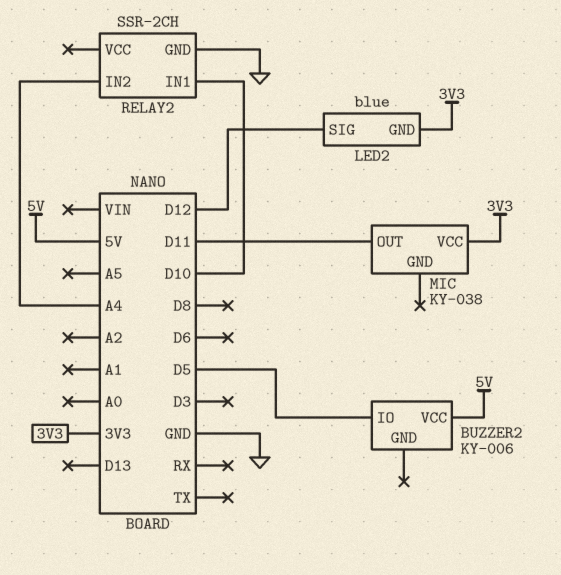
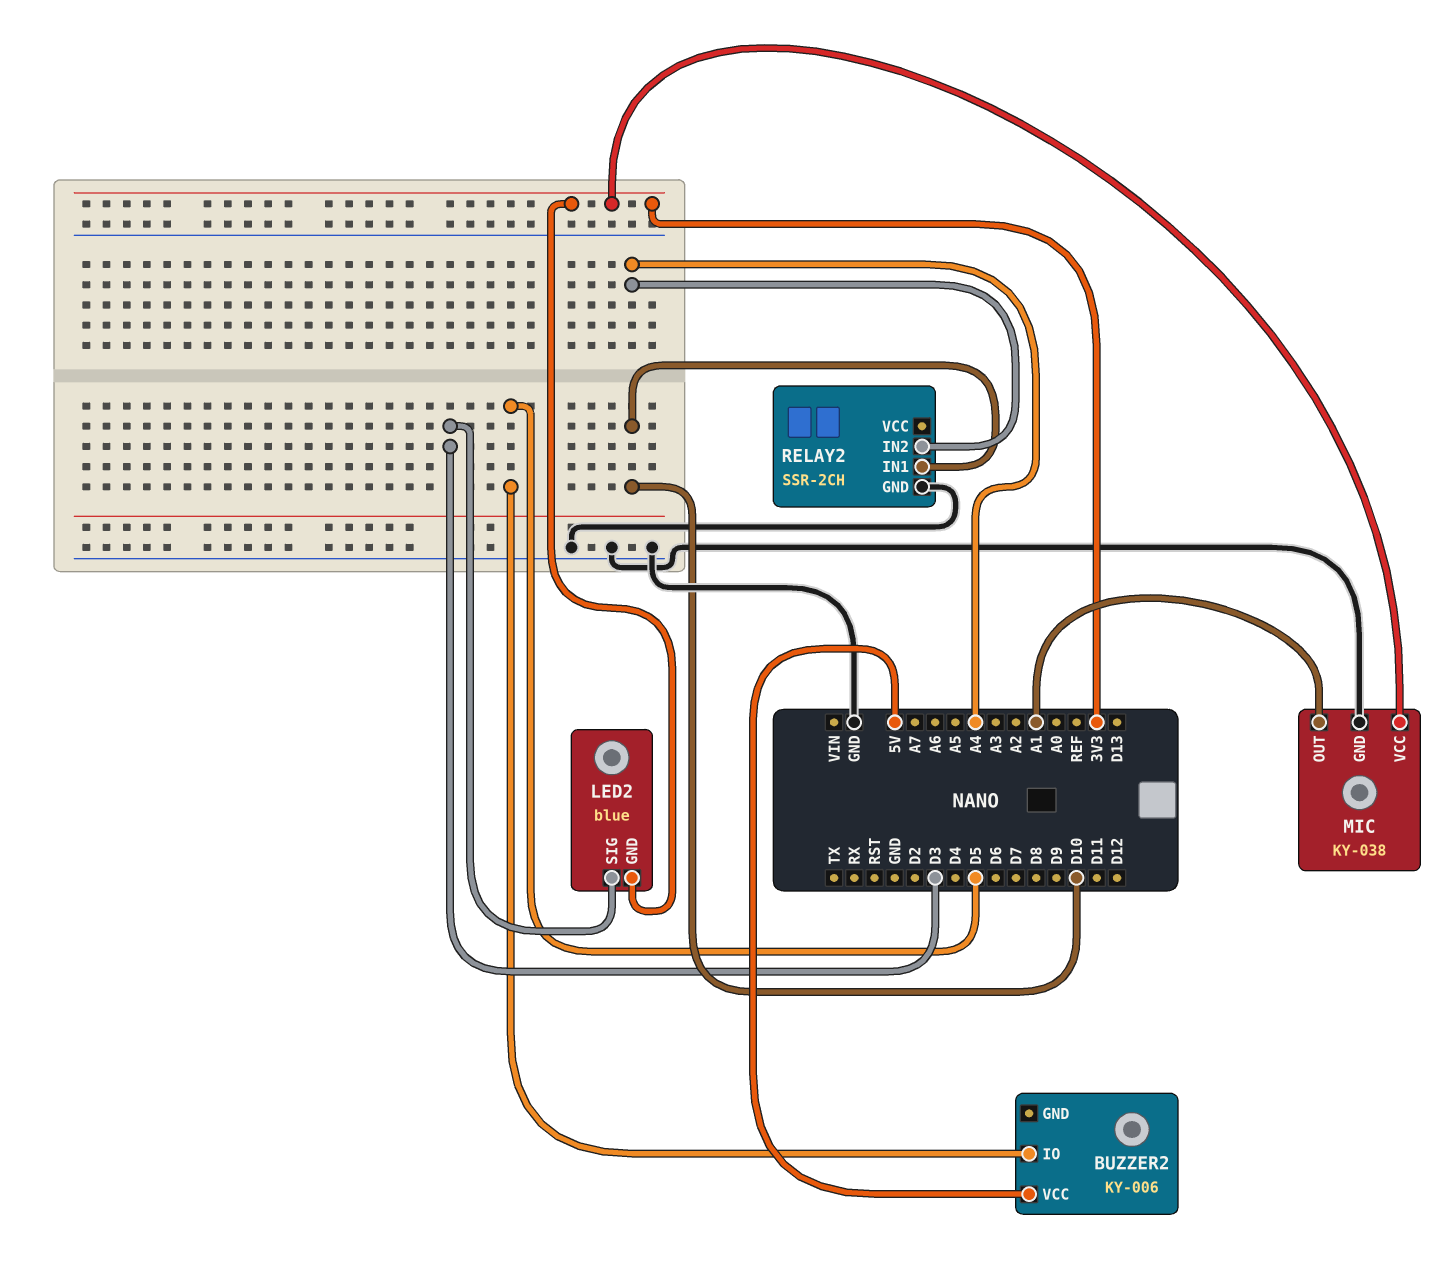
LED2 pin SIG: D12 -> D3
MIC pin GND: none -> GND
MIC pin OUT: D11 -> A1

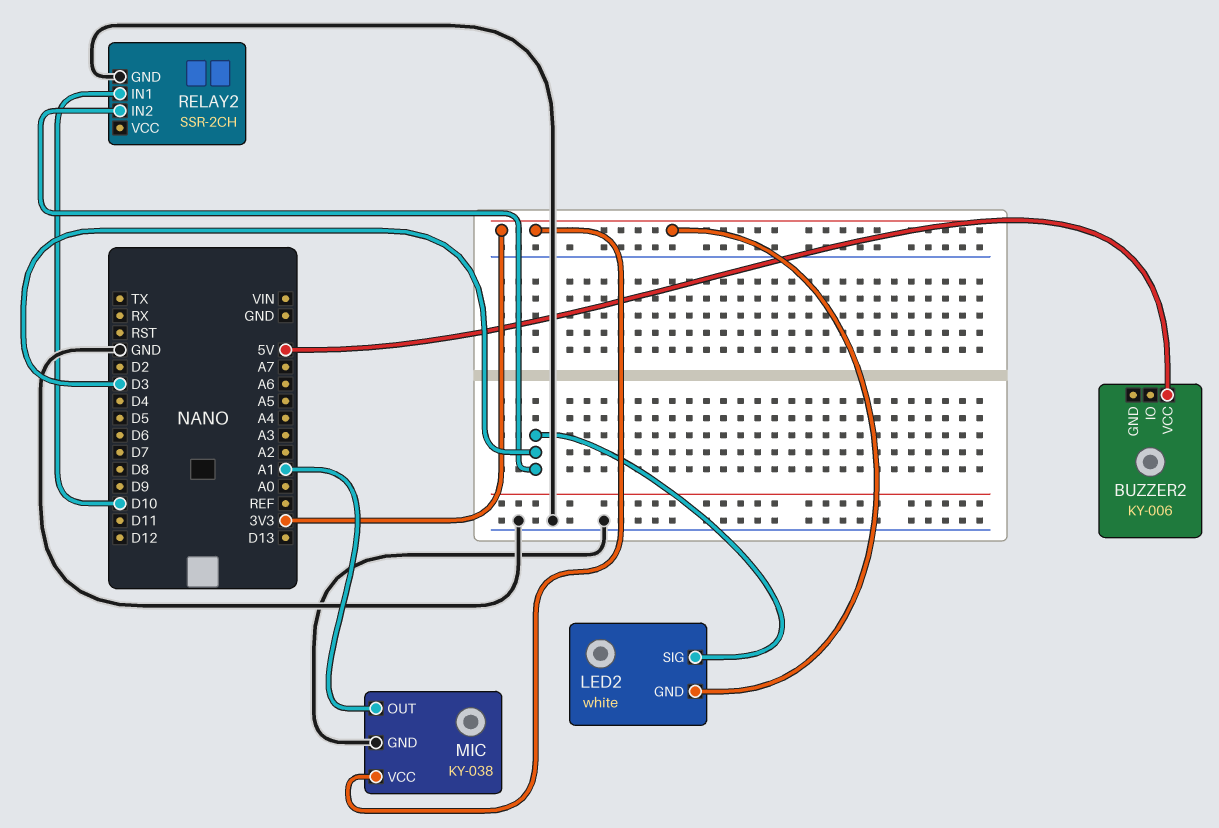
BUZZER2 pin IO: D5 -> none
LED2: blue -> white
RELAY2 pin IN2: A4 -> D3

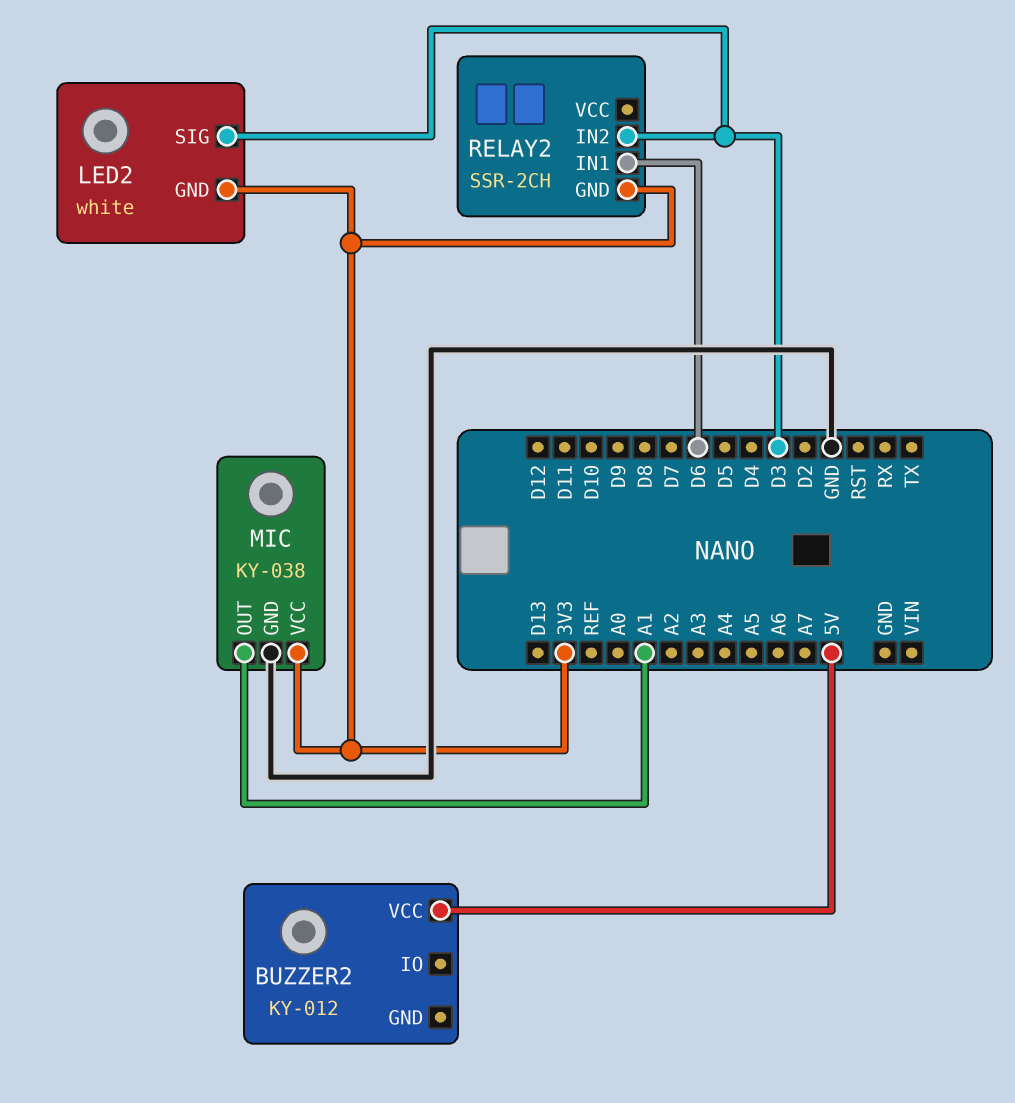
BUZZER2: KY-006 -> KY-012
RELAY2 pin GND: GND -> 3V3
RELAY2 pin IN1: D10 -> D6

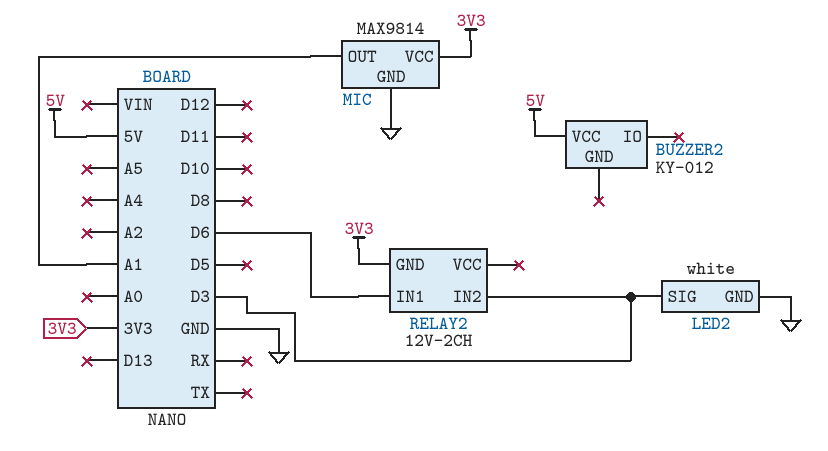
LED2 pin GND: 3V3 -> GND
MIC: KY-038 -> MAX9814
RELAY2: SSR-2CH -> 12V-2CH

